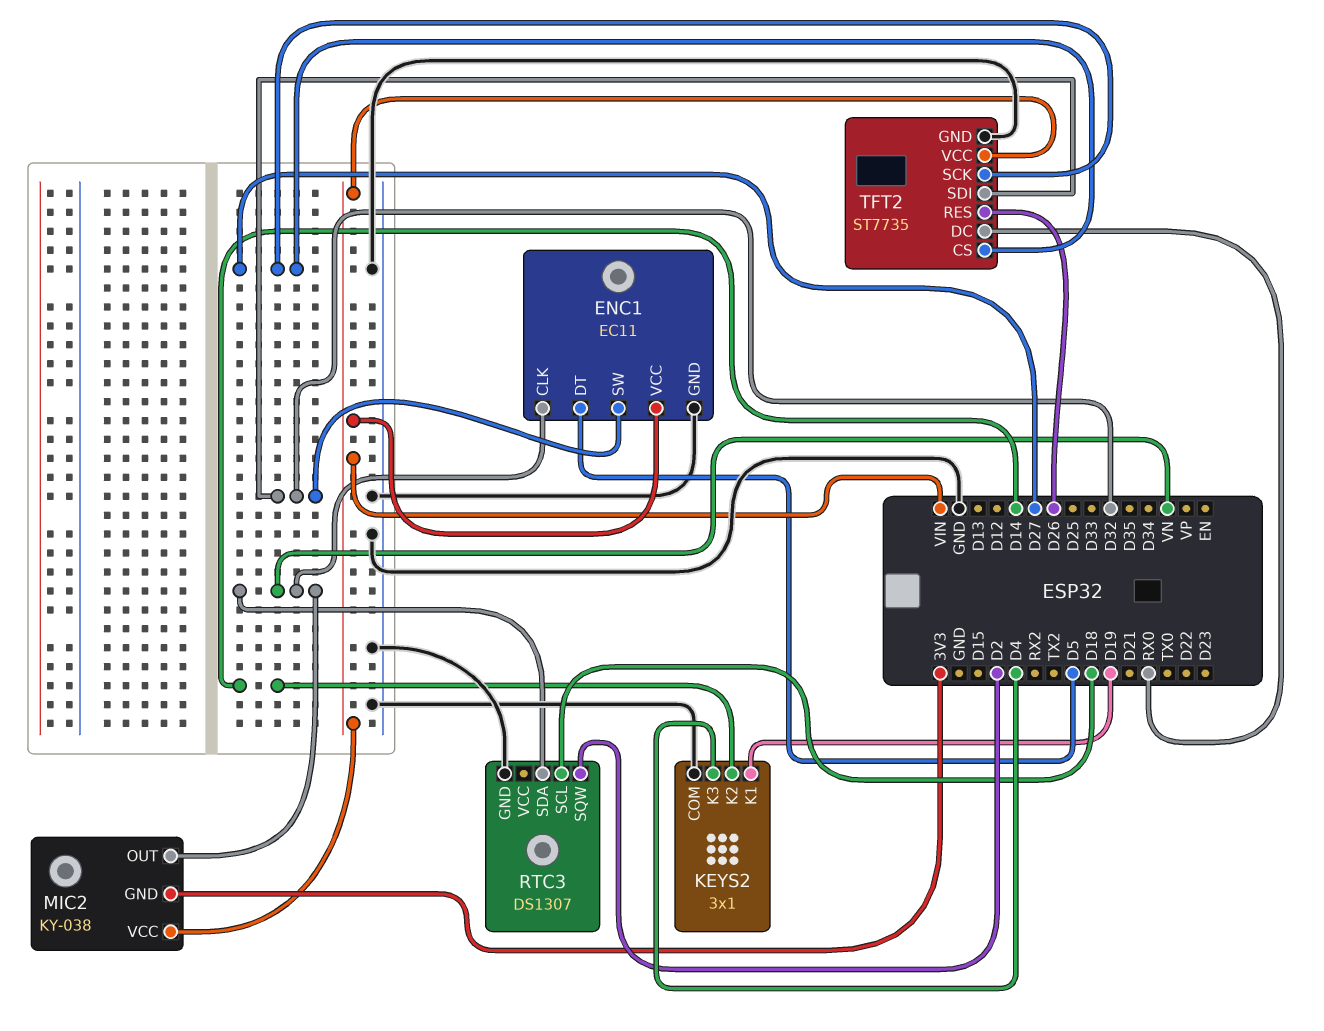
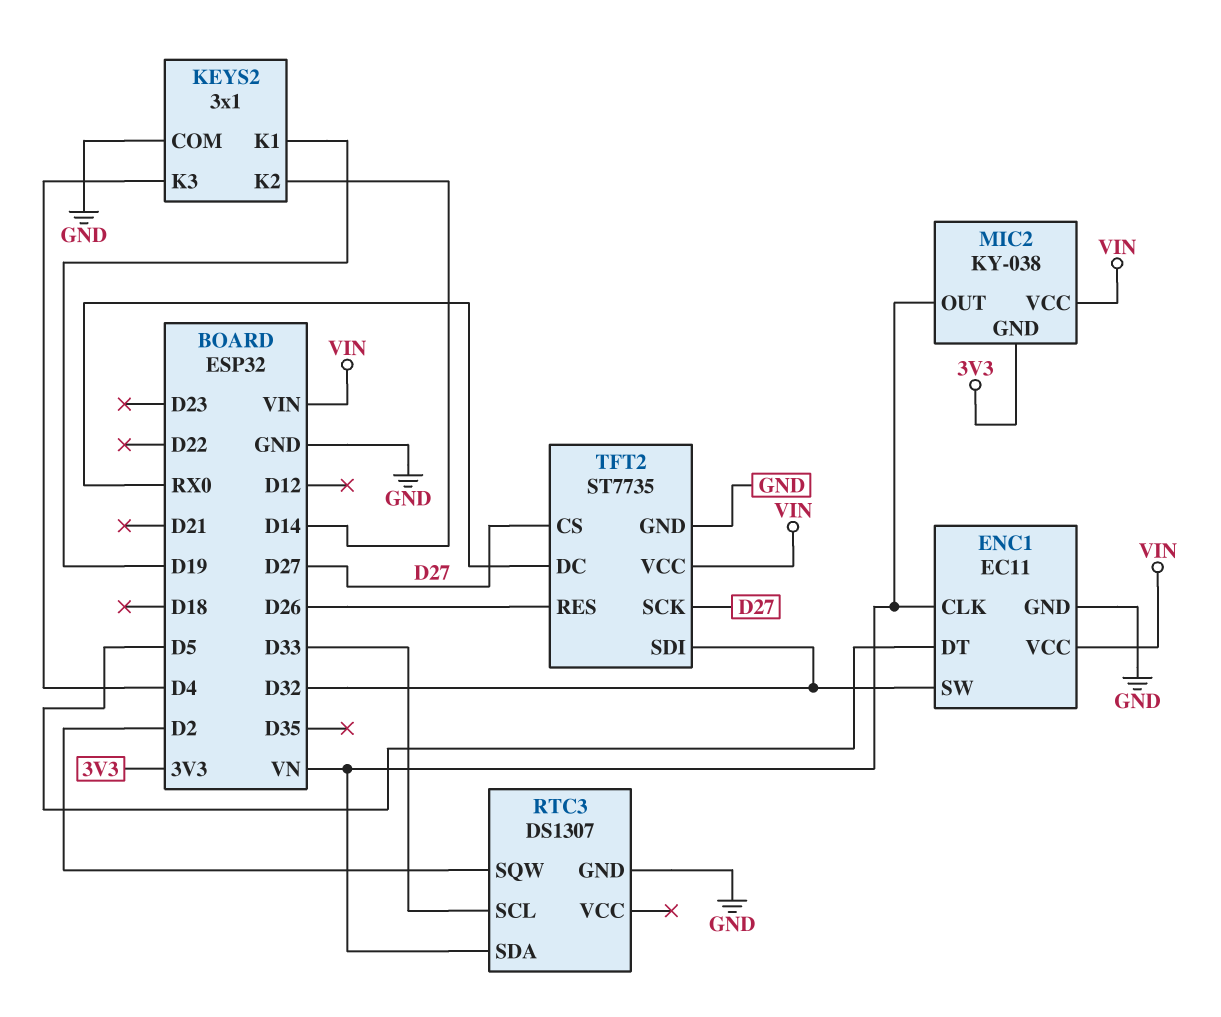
RTC3 pin SCL: D18 -> D33

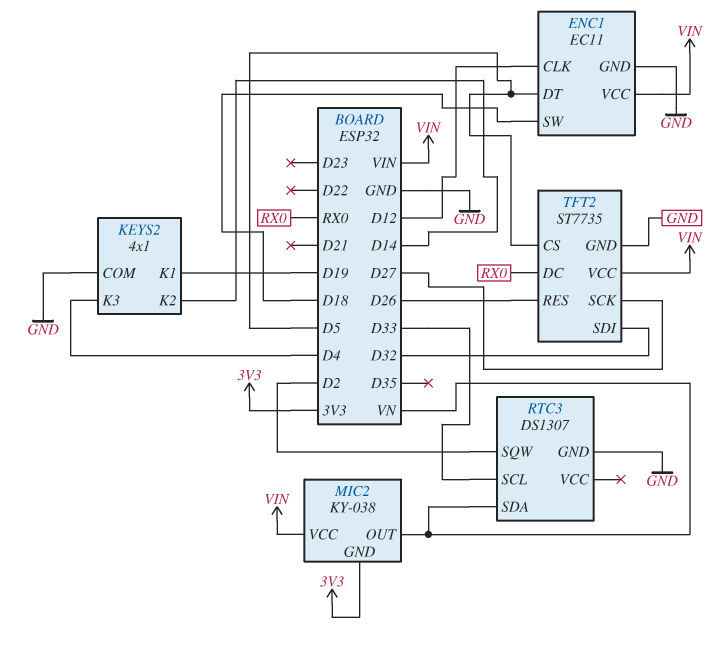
ENC1 pin CLK: VN -> D12
ENC1 pin SW: D32 -> D18
KEYS2: 3x1 -> 4x1
TFT2 pin CS: D27 -> D5

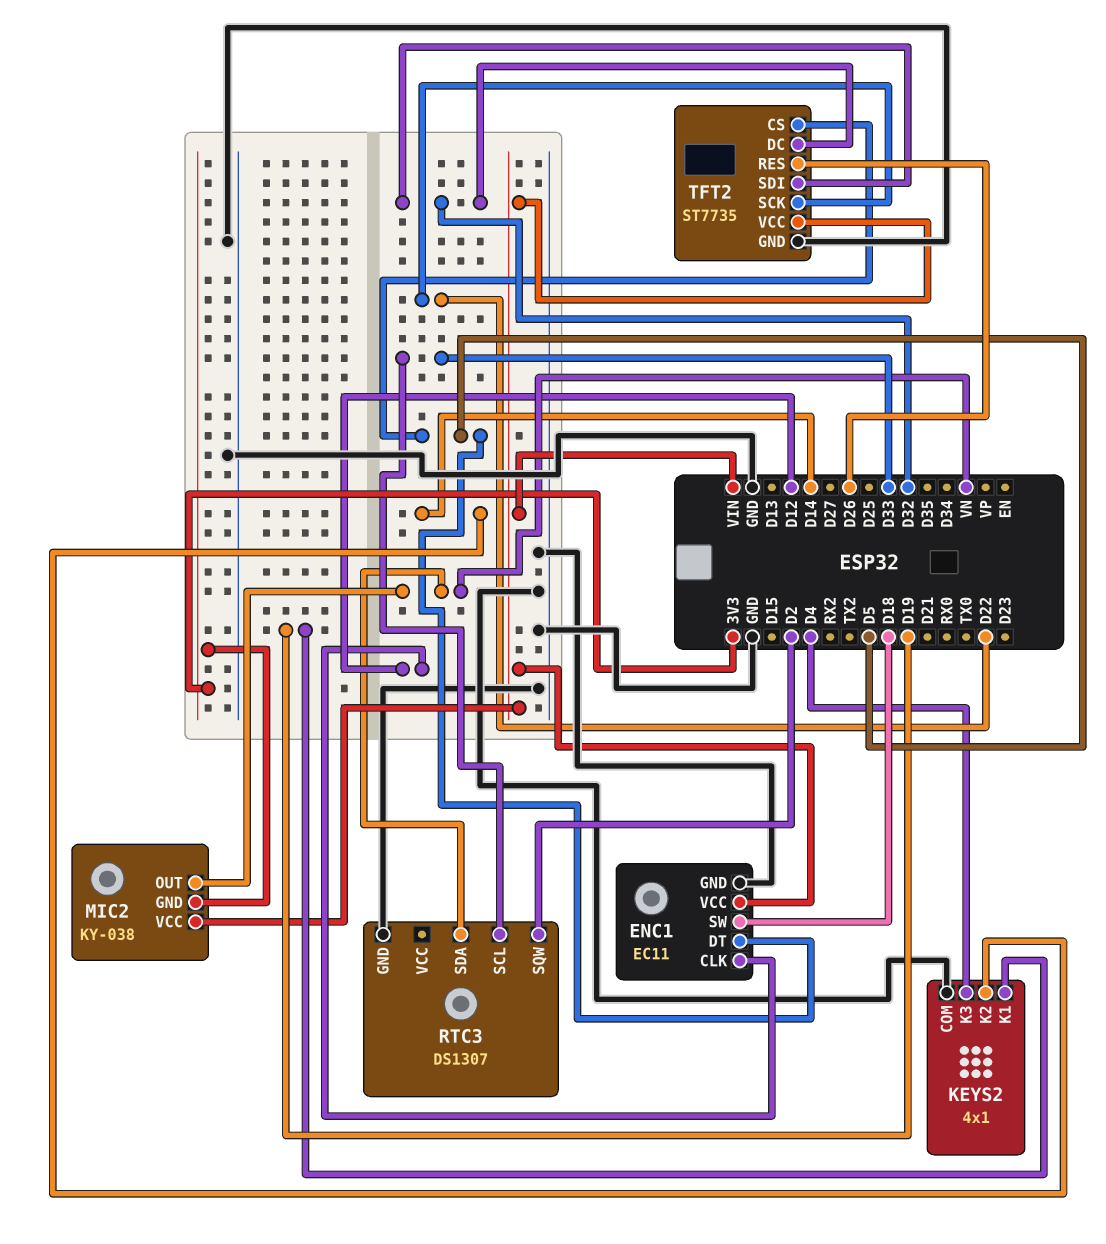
TFT2 pin DC: RX0 -> D32
TFT2 pin SCK: D27 -> D22

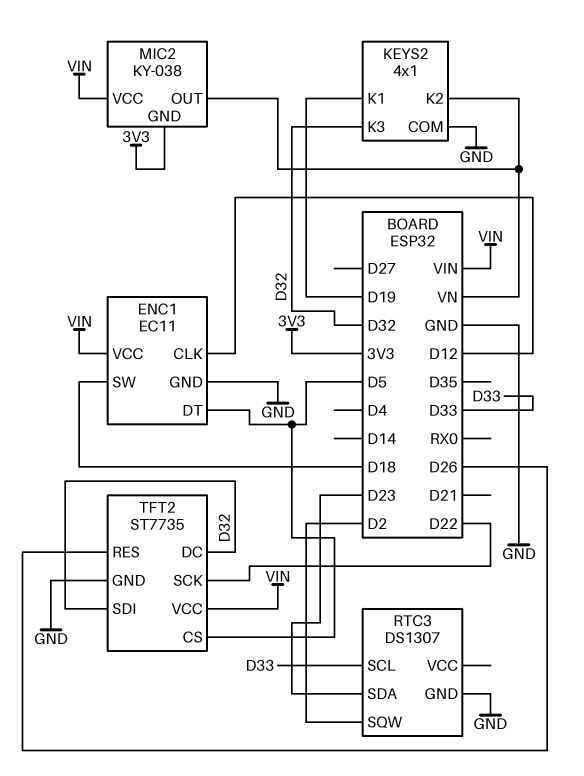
KEYS2 pin K2: D14 -> VN
KEYS2 pin K3: D4 -> D32
RTC3 pin SDA: VN -> D23

